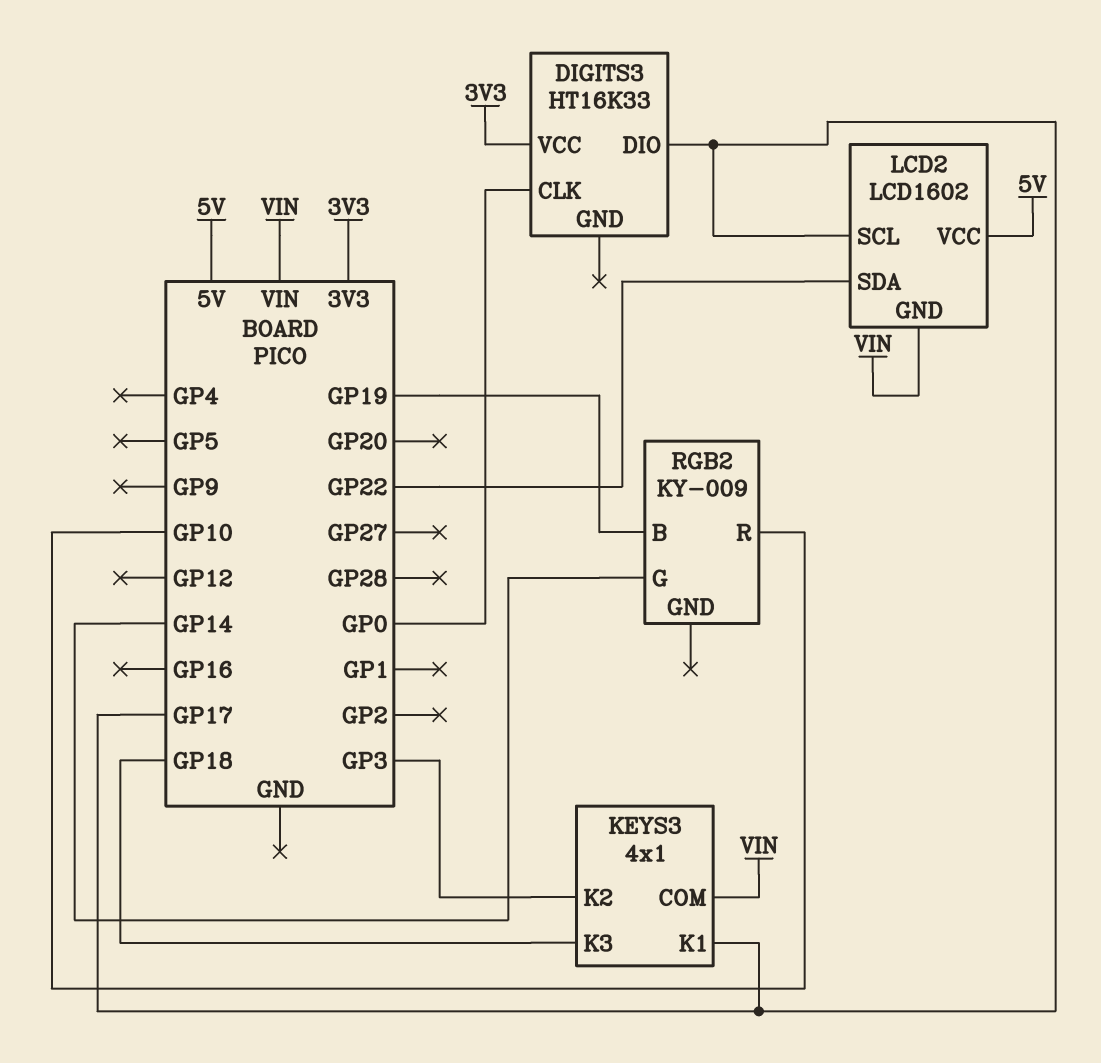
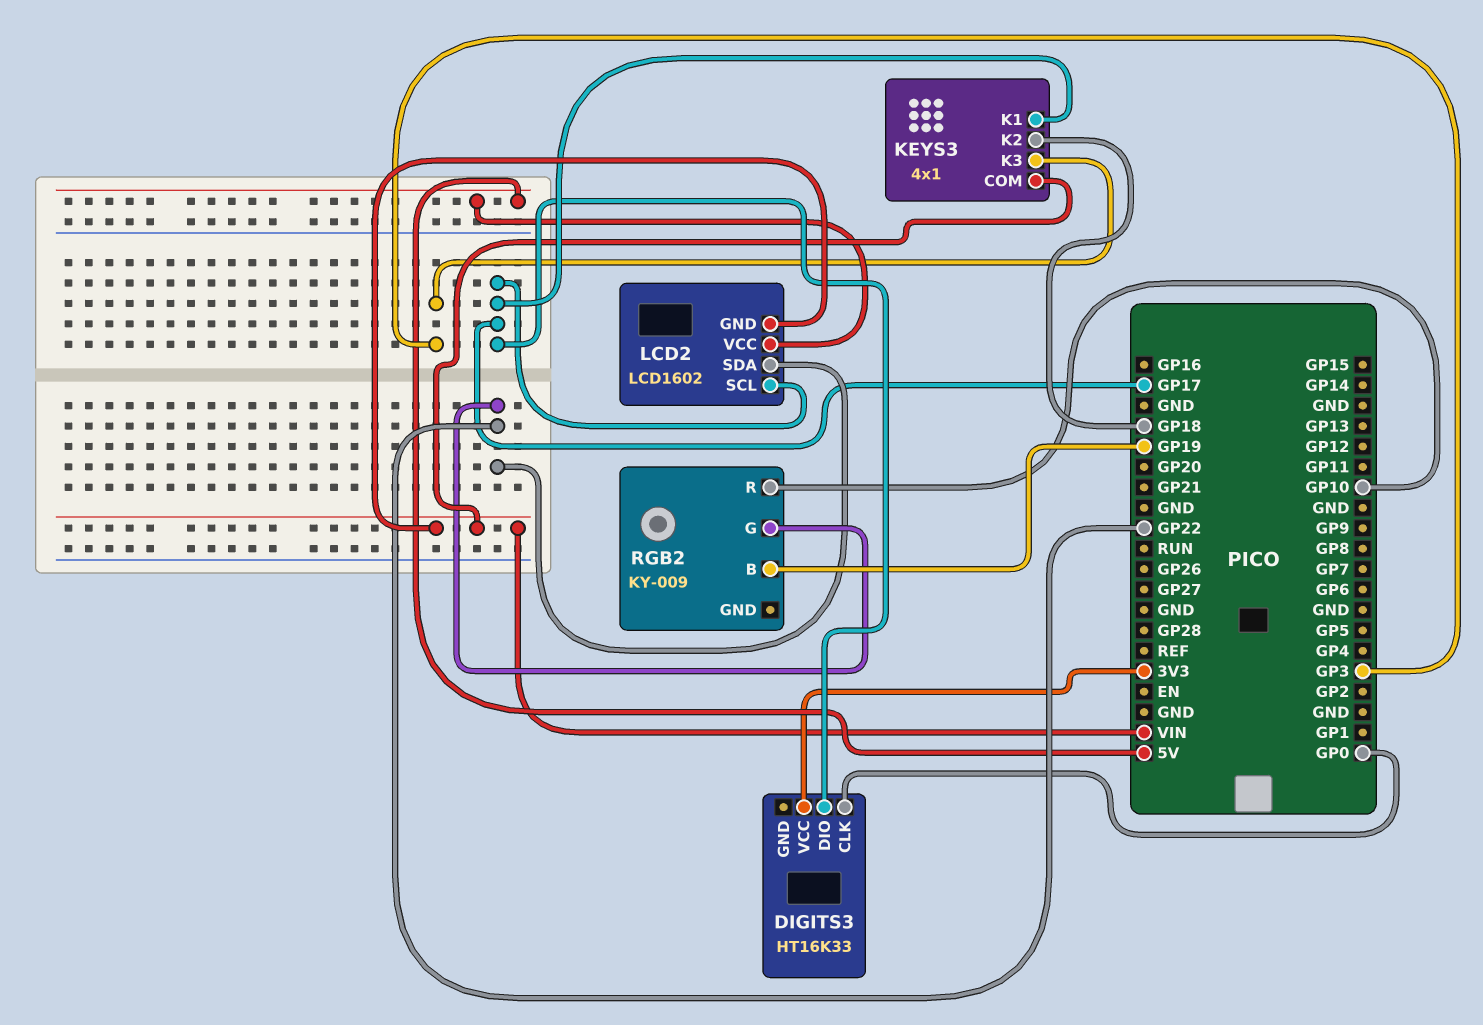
KEYS3 pin K2: GP3 -> GP18
KEYS3 pin K3: GP18 -> GP3
RGB2 pin G: GP14 -> GP22

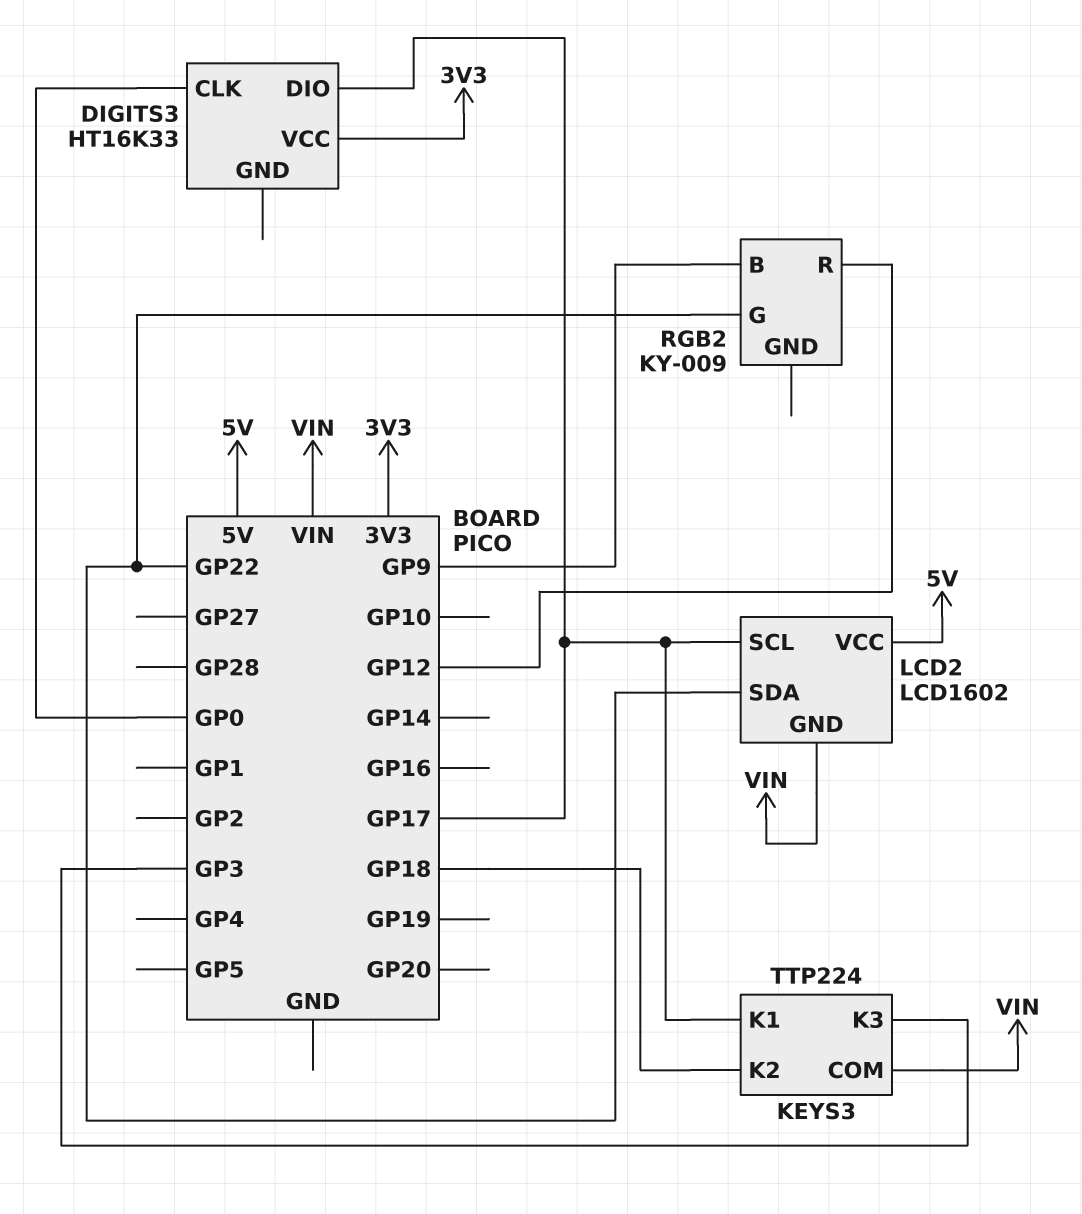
KEYS3: 4x1 -> TTP224
RGB2 pin B: GP19 -> GP9
RGB2 pin R: GP10 -> GP12

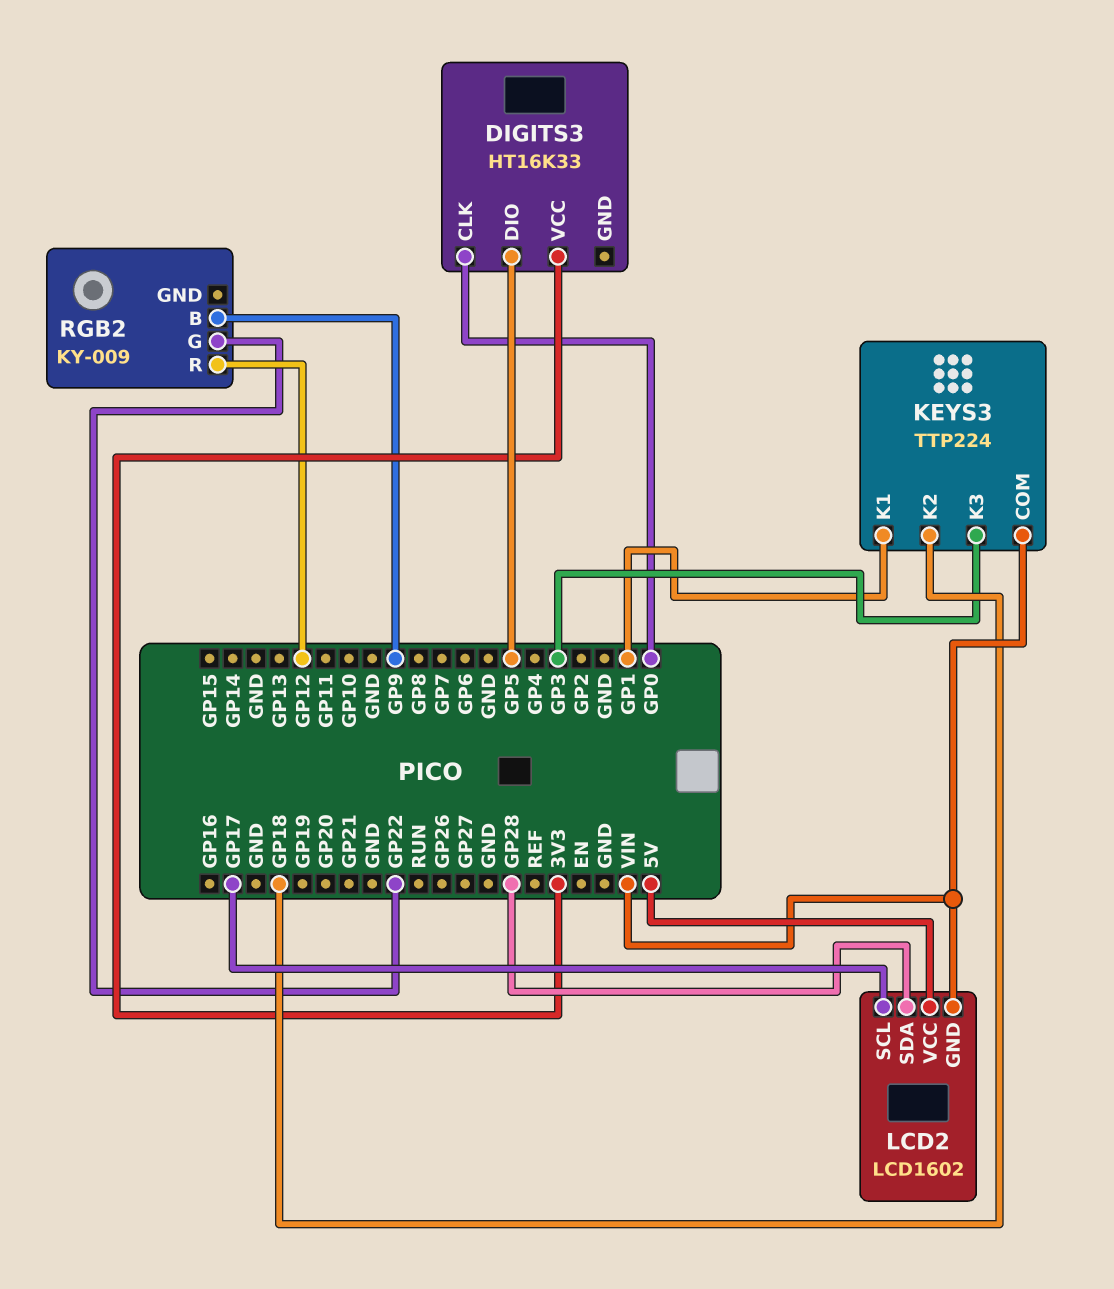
DIGITS3 pin DIO: GP17 -> GP5
KEYS3 pin K1: GP17 -> GP1
LCD2 pin SDA: GP22 -> GP28

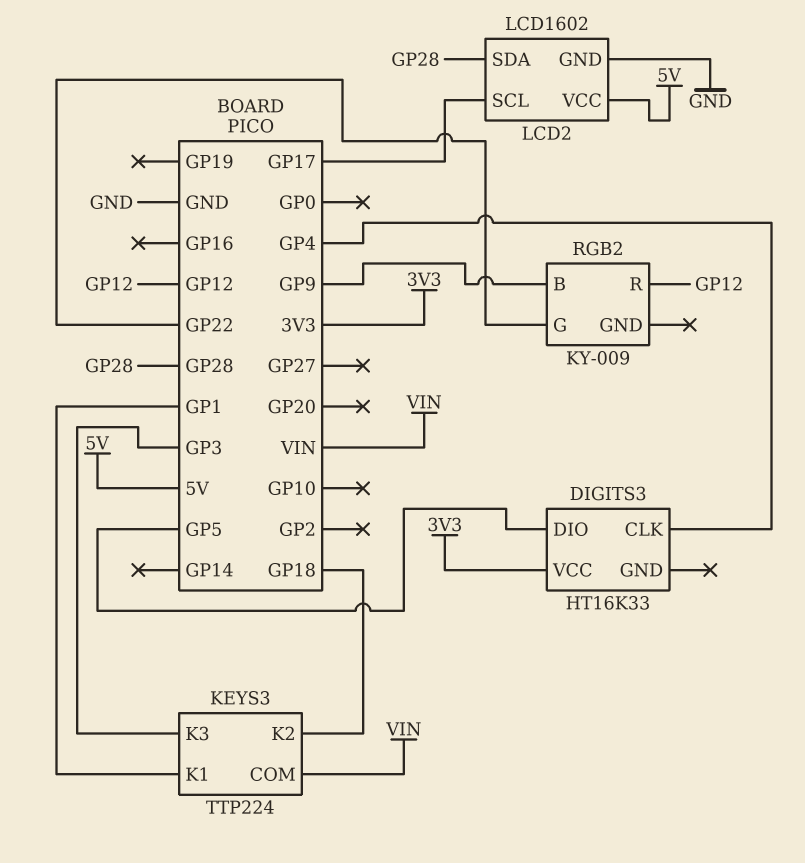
DIGITS3 pin CLK: GP0 -> GP4
LCD2 pin GND: VIN -> GND

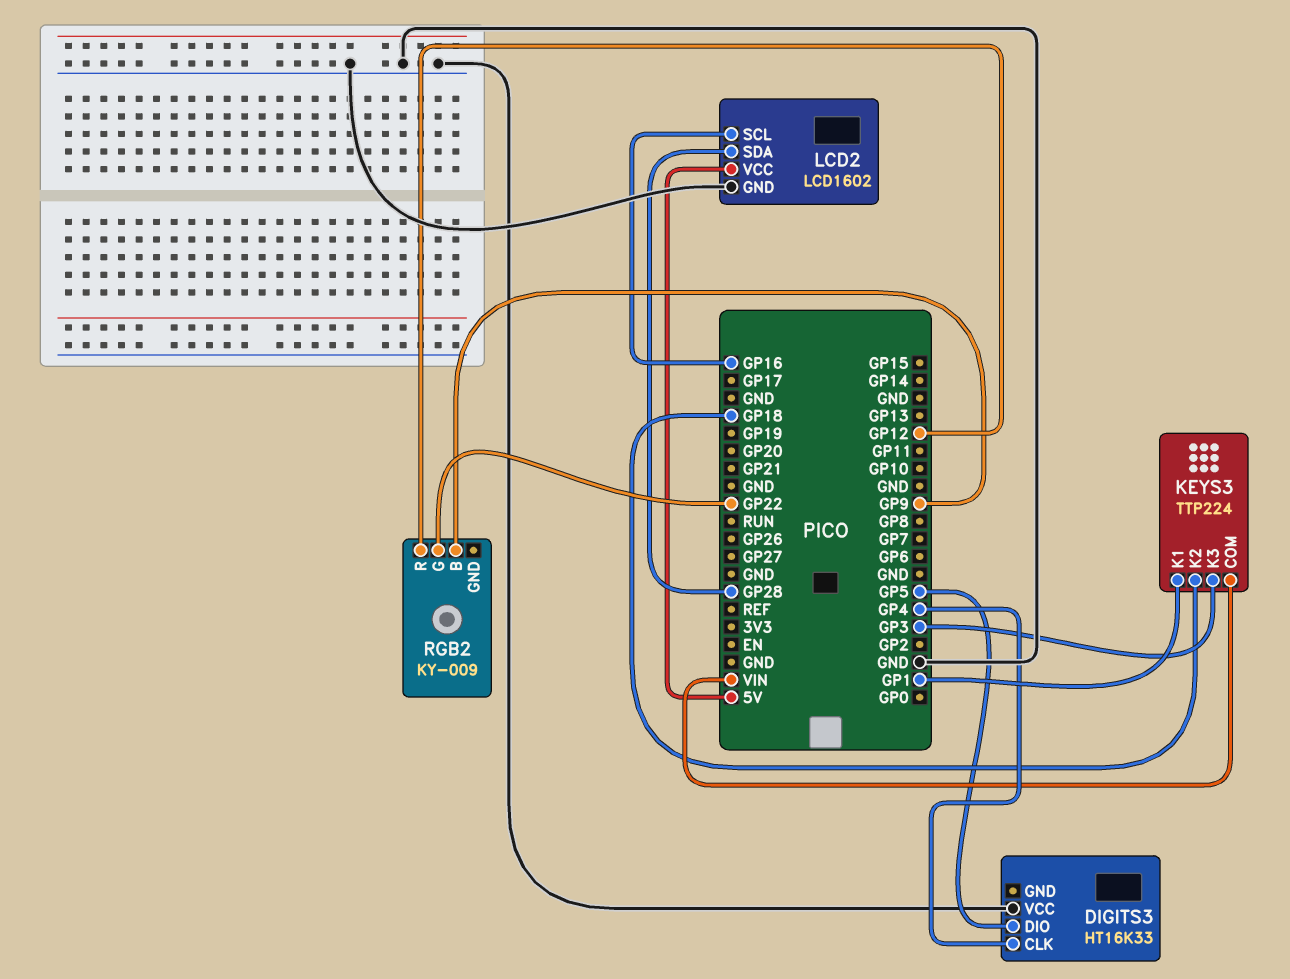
DIGITS3 pin VCC: 3V3 -> GND
LCD2 pin SCL: GP17 -> GP16

